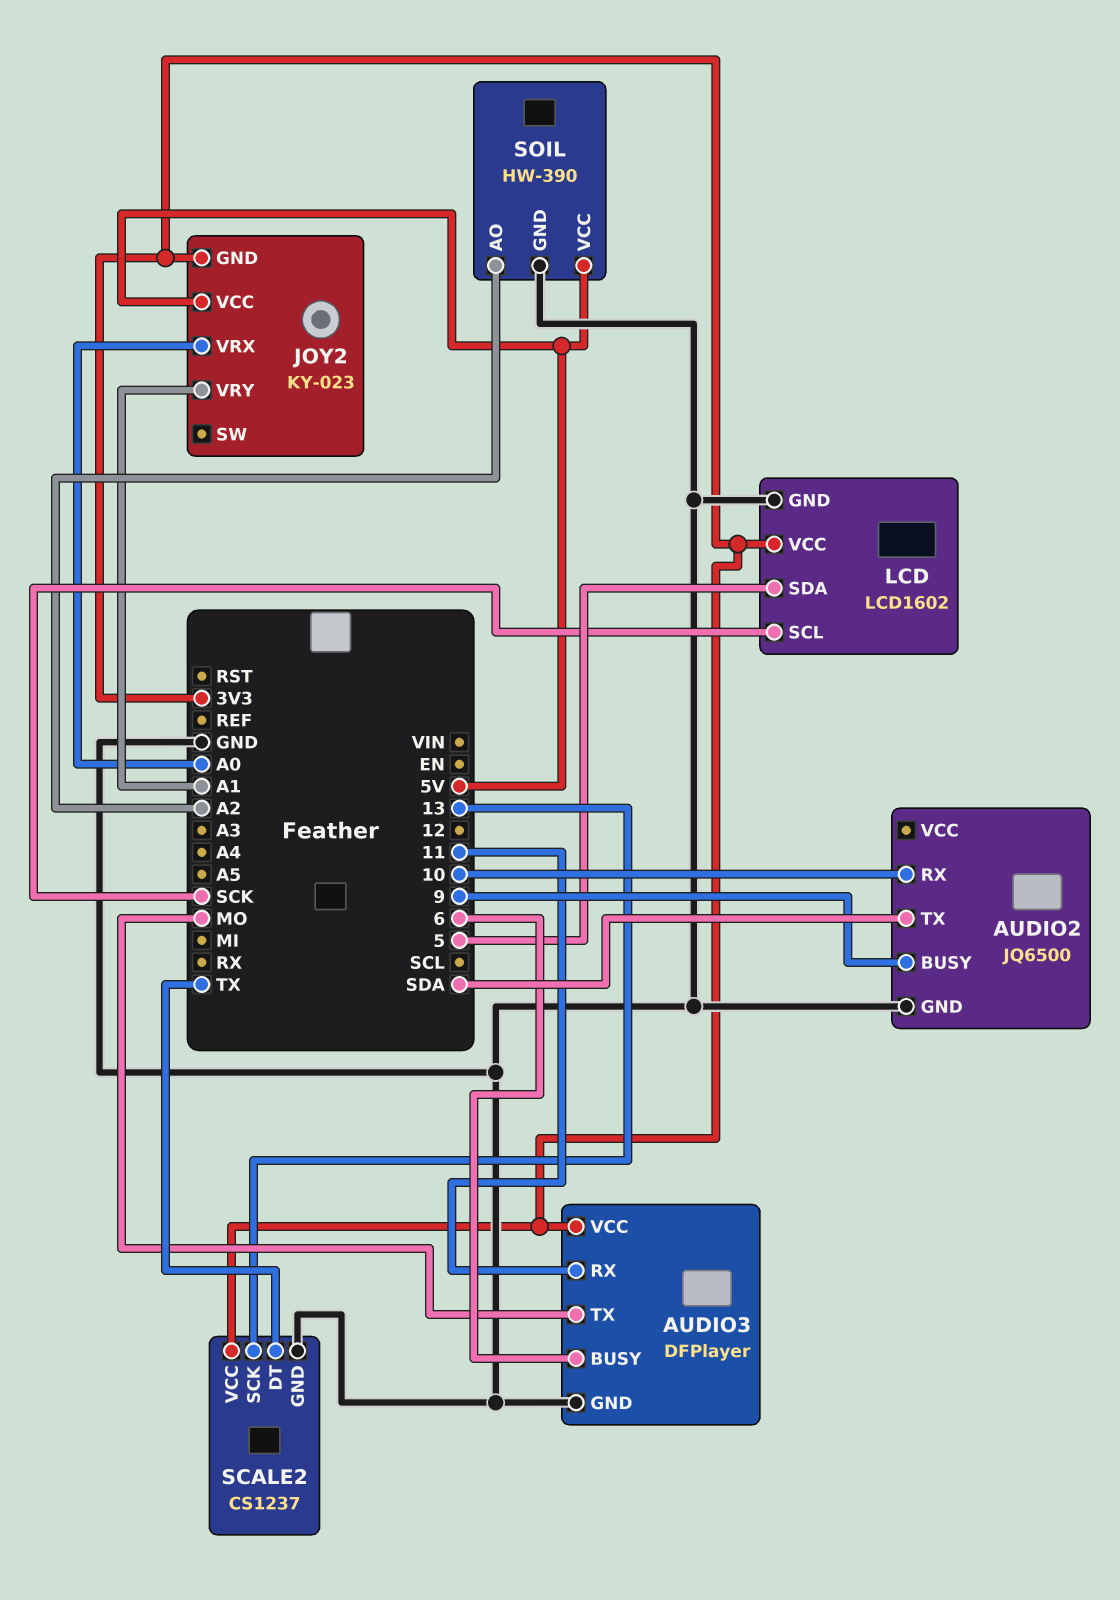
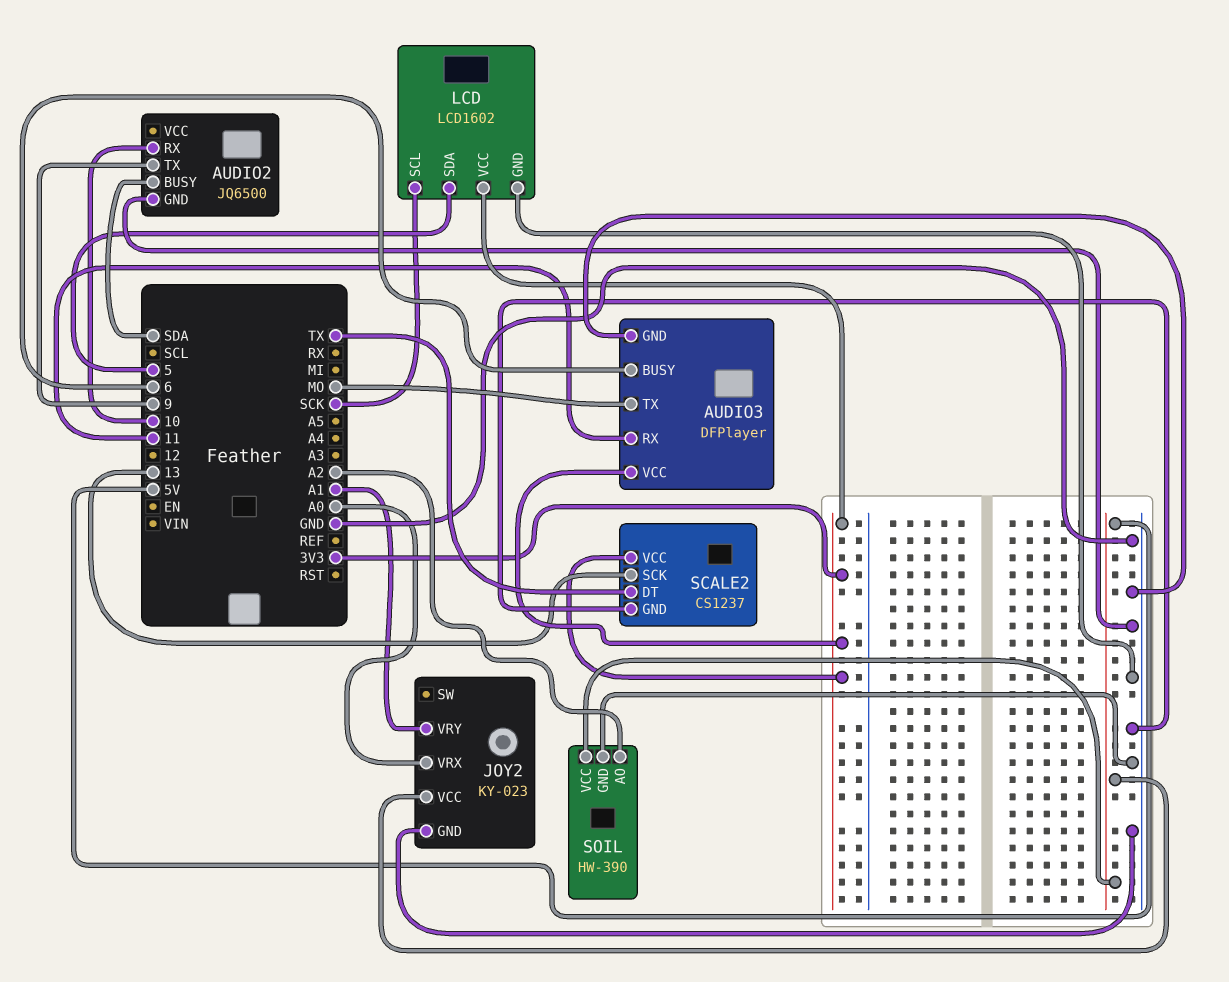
AUDIO2 pin BUSY: 9 -> SDA
AUDIO2 pin TX: SDA -> 9
JOY2 pin GND: 3V3 -> GND

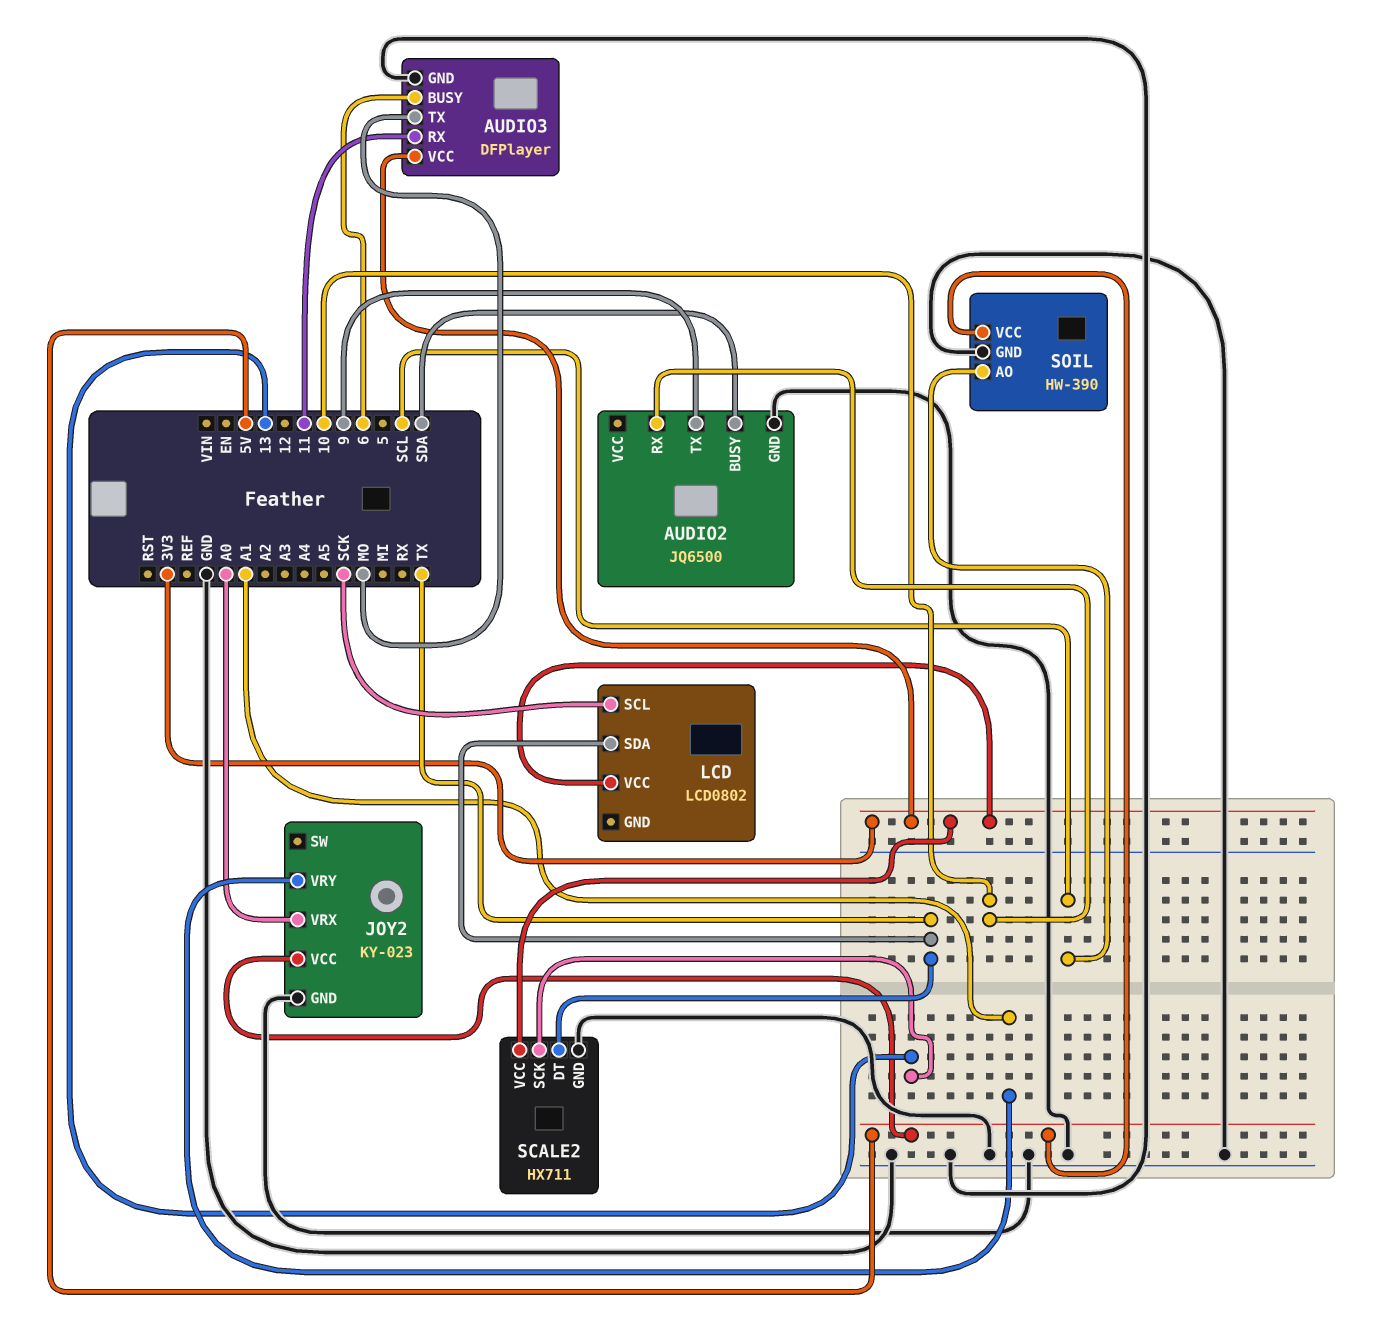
LCD: LCD1602 -> LCD0802
LCD pin GND: GND -> none
LCD pin SDA: 5 -> TX
SCALE2: CS1237 -> HX711
SOIL pin AO: A2 -> SCL

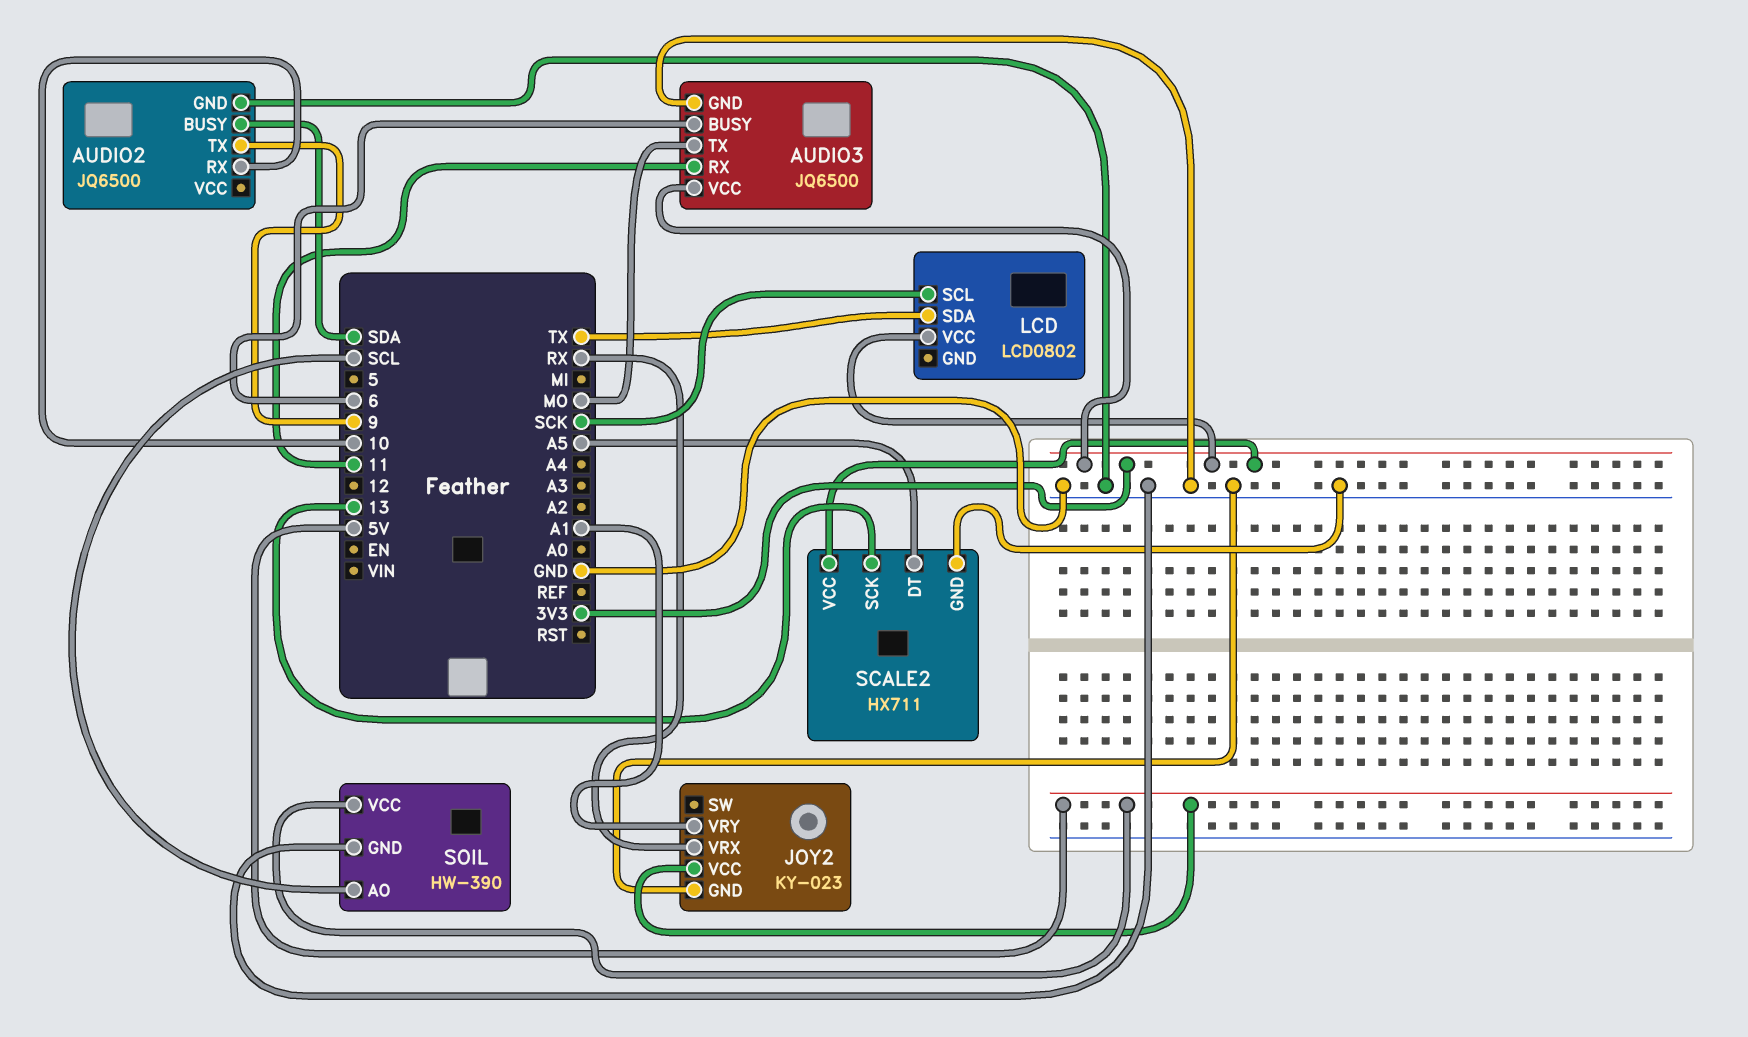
AUDIO3: DFPlayer -> JQ6500
JOY2 pin VRX: A0 -> RX
SCALE2 pin DT: TX -> A5

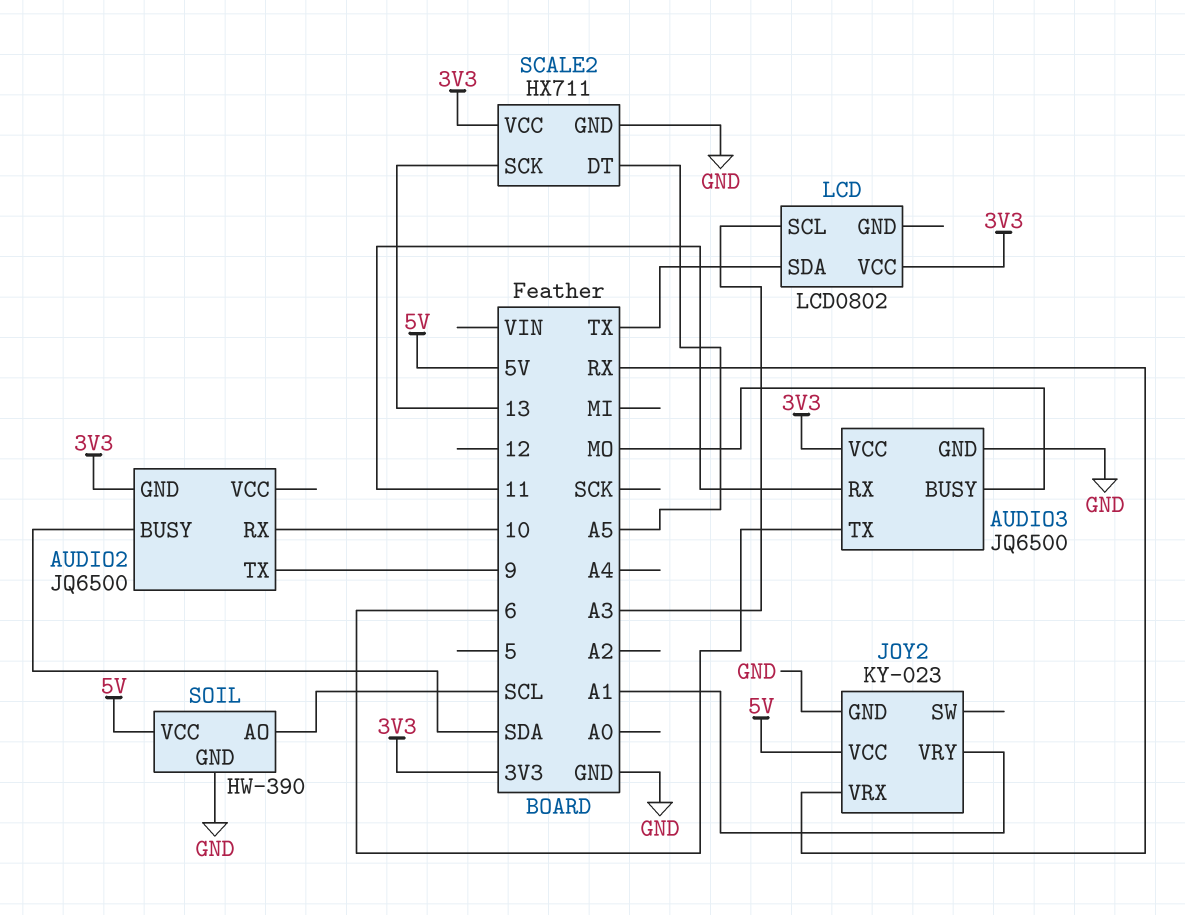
AUDIO2 pin GND: GND -> 3V3
AUDIO3 pin BUSY: 6 -> MO
AUDIO3 pin TX: MO -> 6
LCD pin SCL: SCK -> A3

